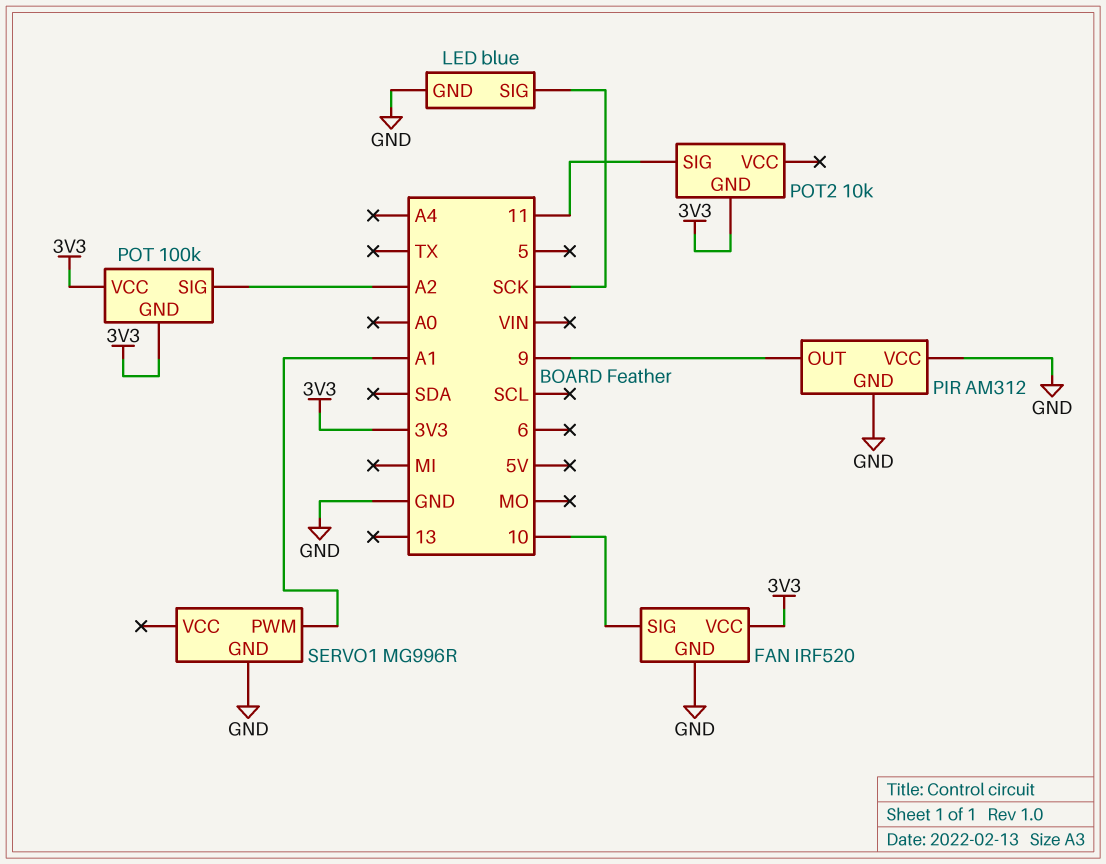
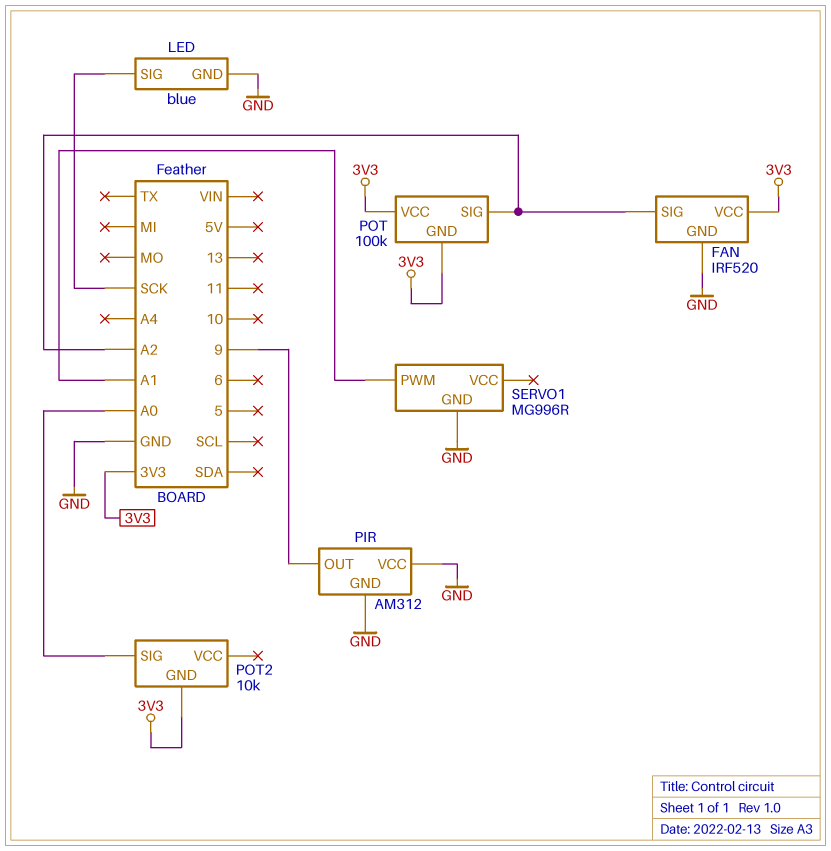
FAN pin SIG: 10 -> A2
POT2 pin SIG: 11 -> A0

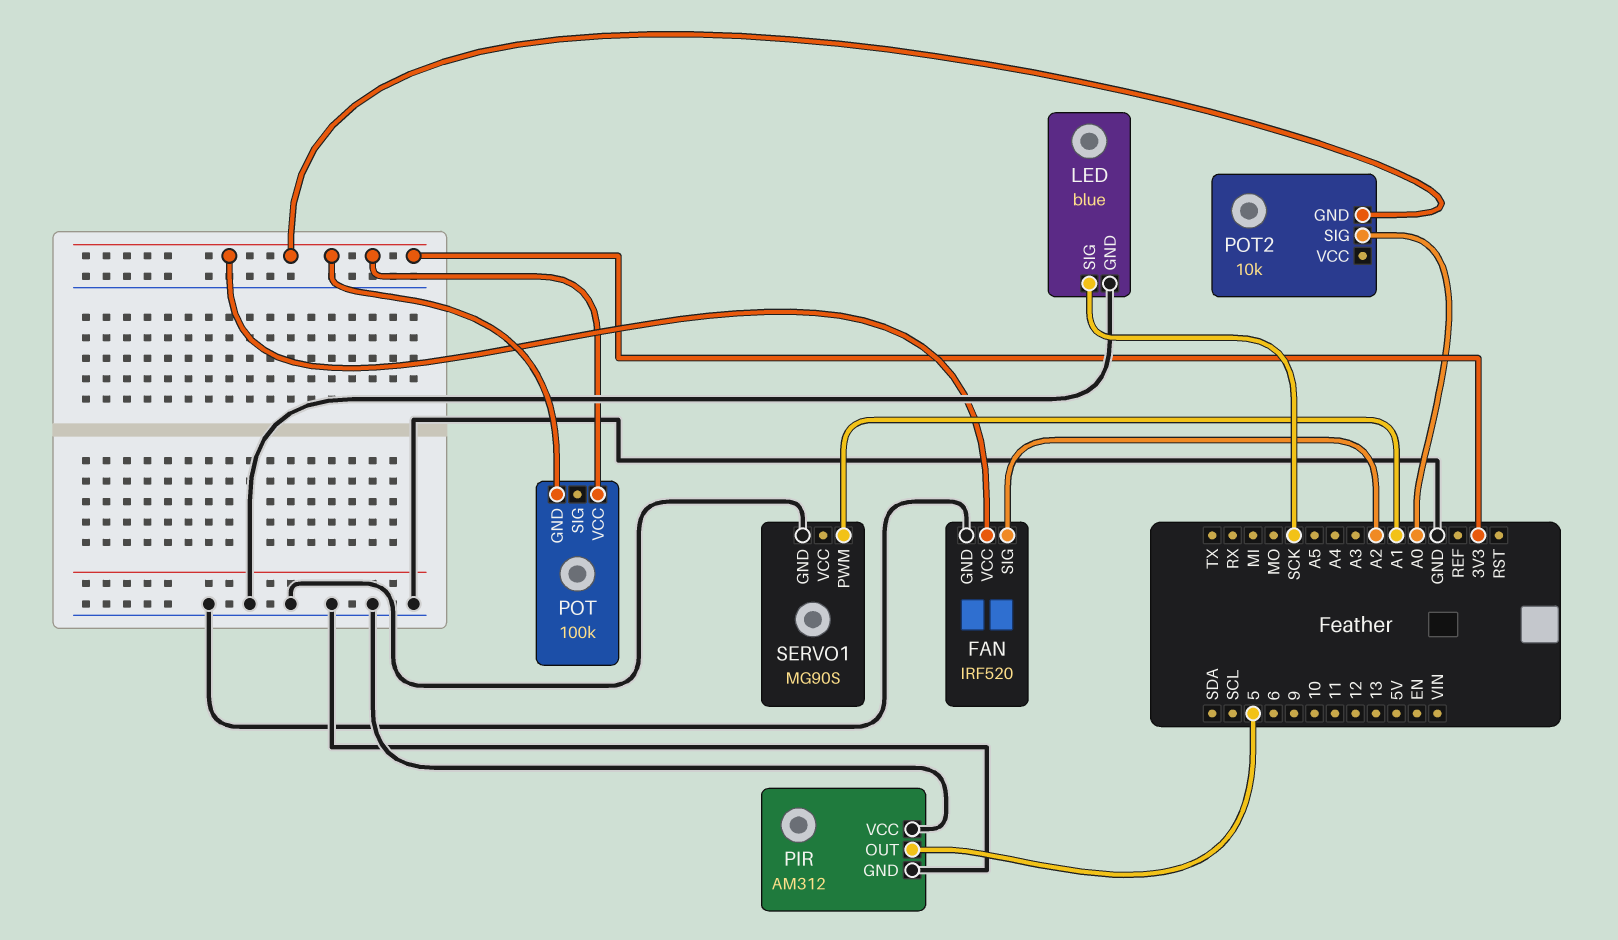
PIR pin OUT: 9 -> 5
POT pin SIG: A2 -> none
SERVO1: MG996R -> MG90S

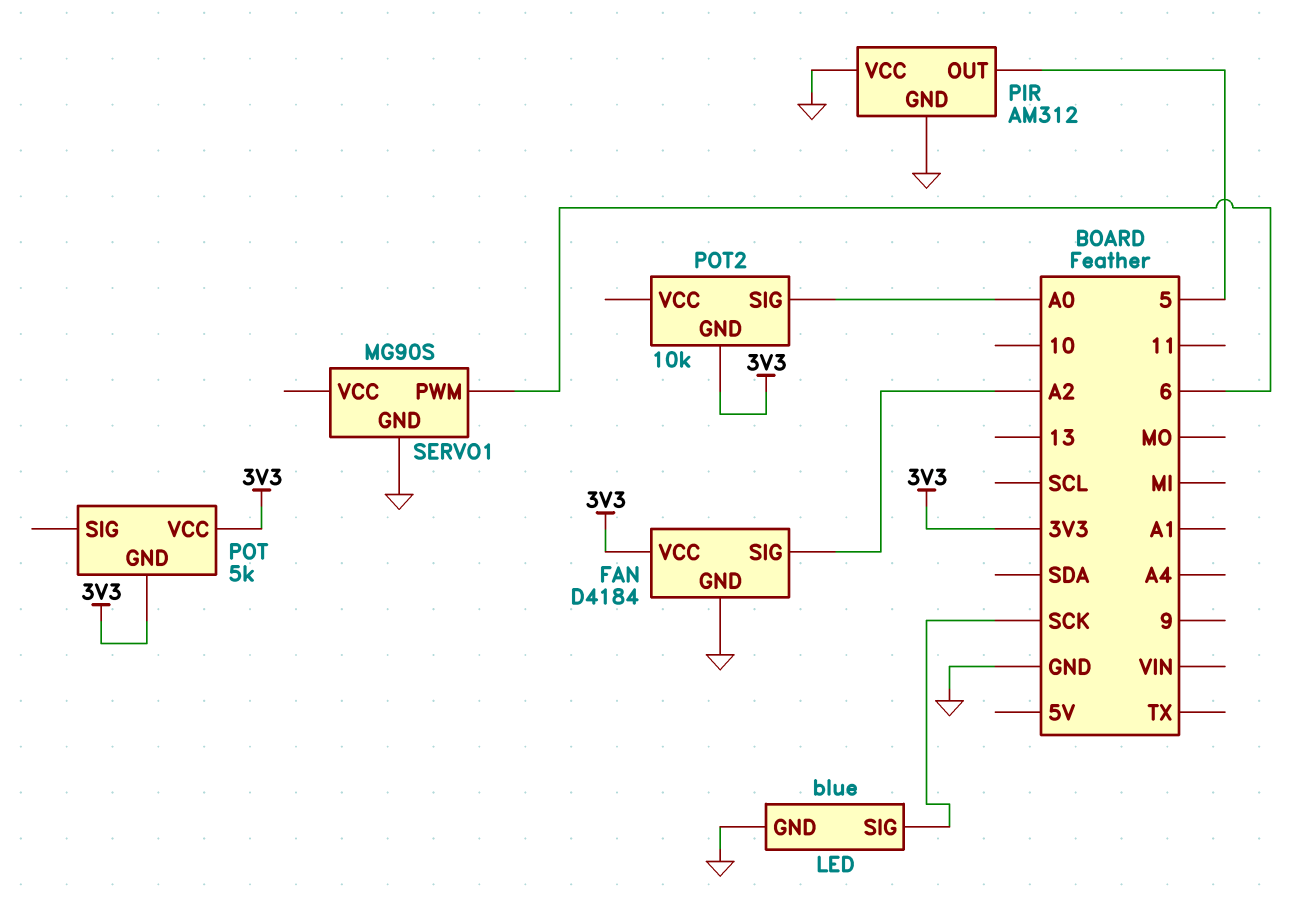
FAN: IRF520 -> D4184
POT: 100k -> 5k
SERVO1 pin PWM: A1 -> 6

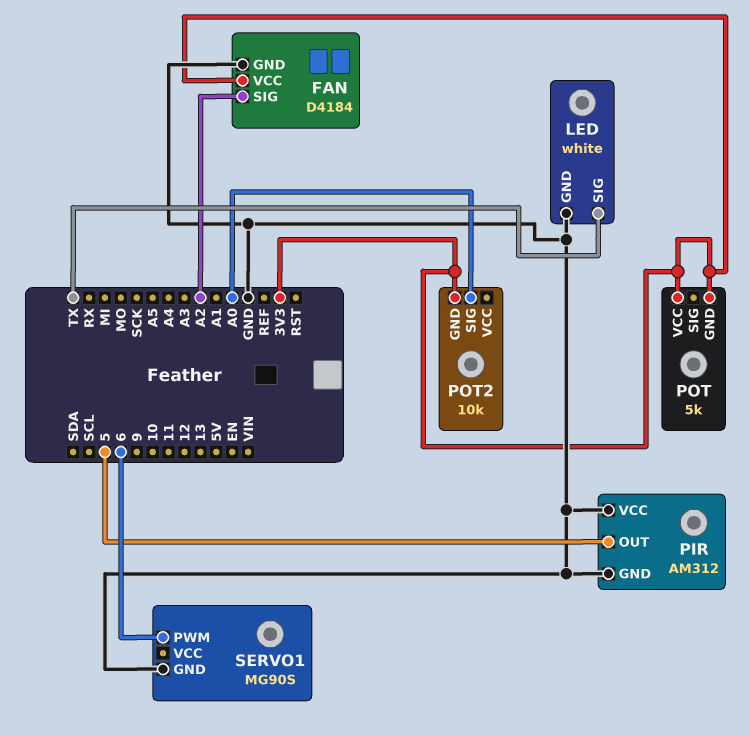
LED: blue -> white
LED pin SIG: SCK -> TX

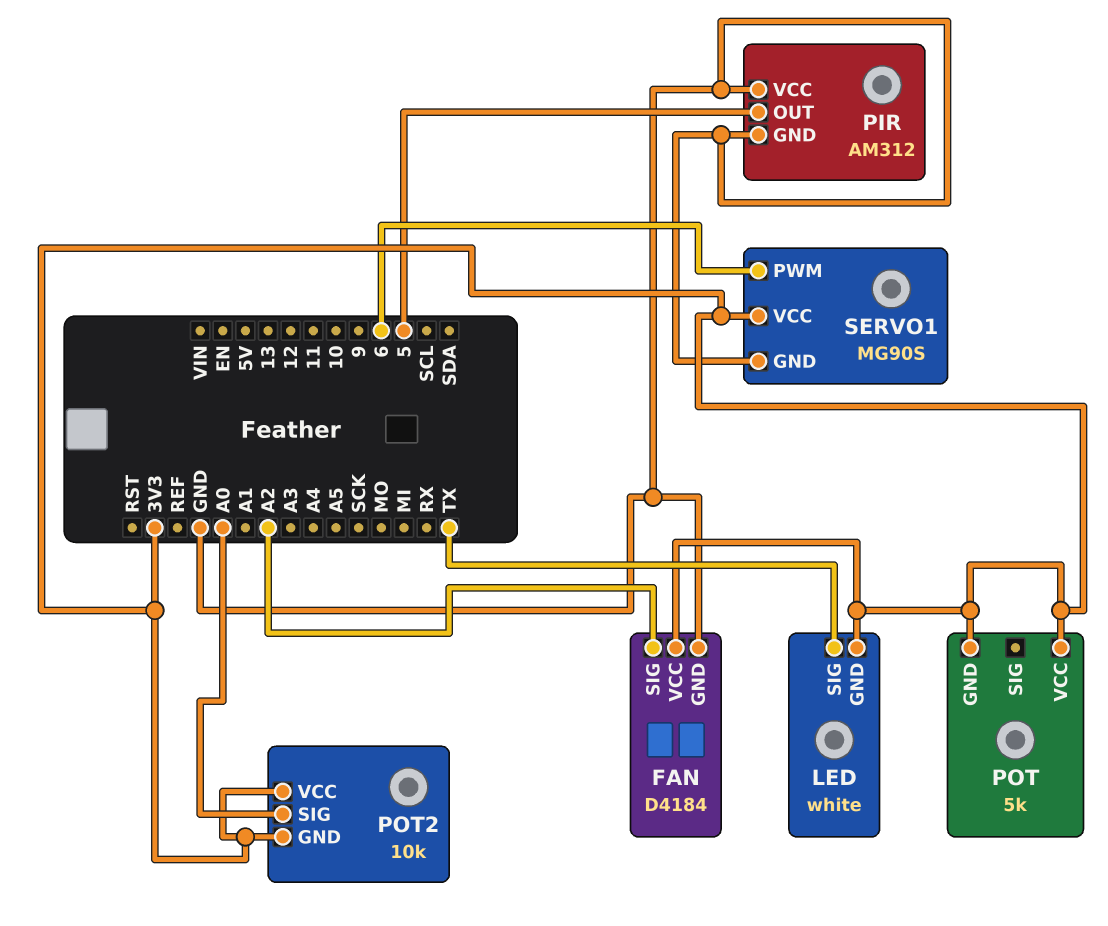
LED pin GND: GND -> 3V3
POT2 pin VCC: none -> 3V3
SERVO1 pin VCC: none -> 3V3

